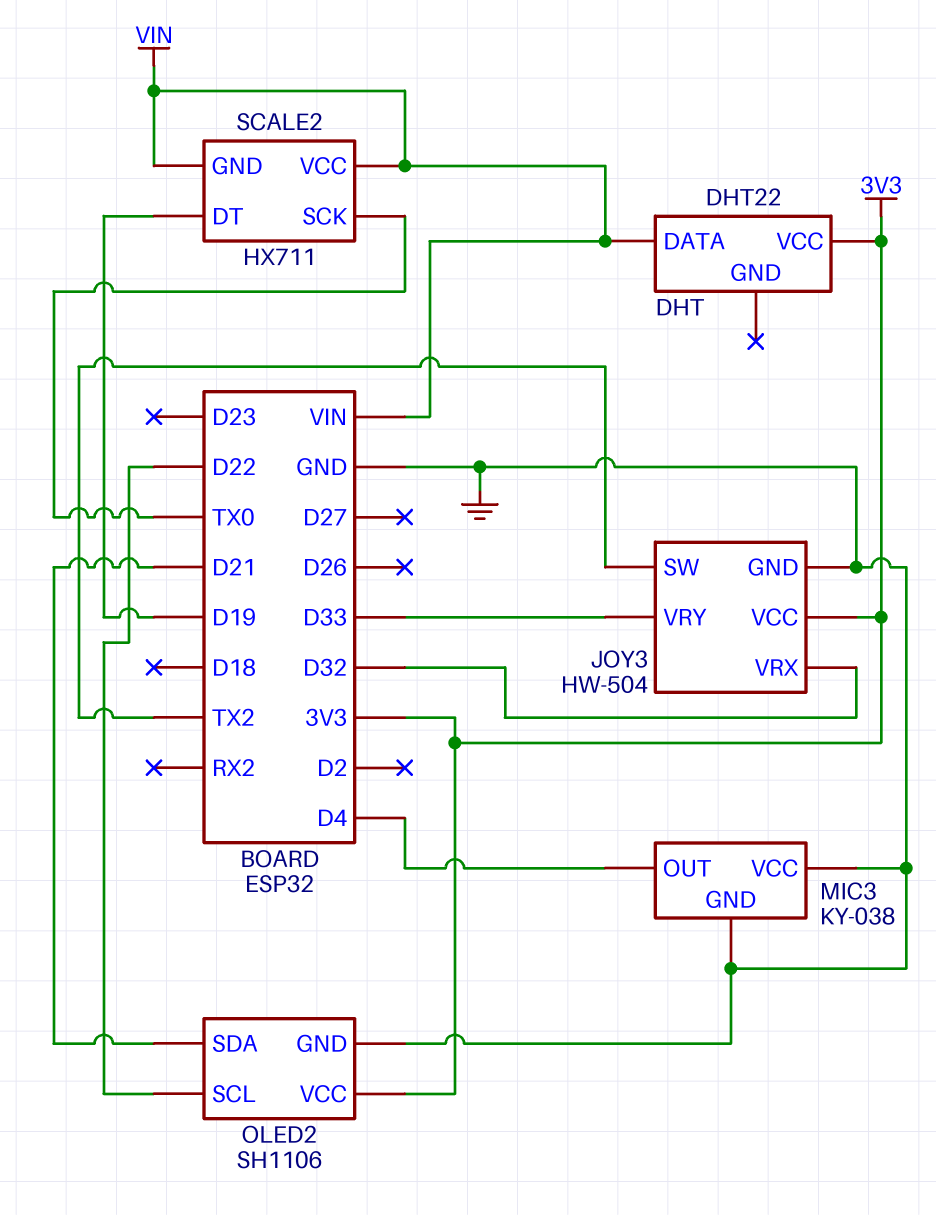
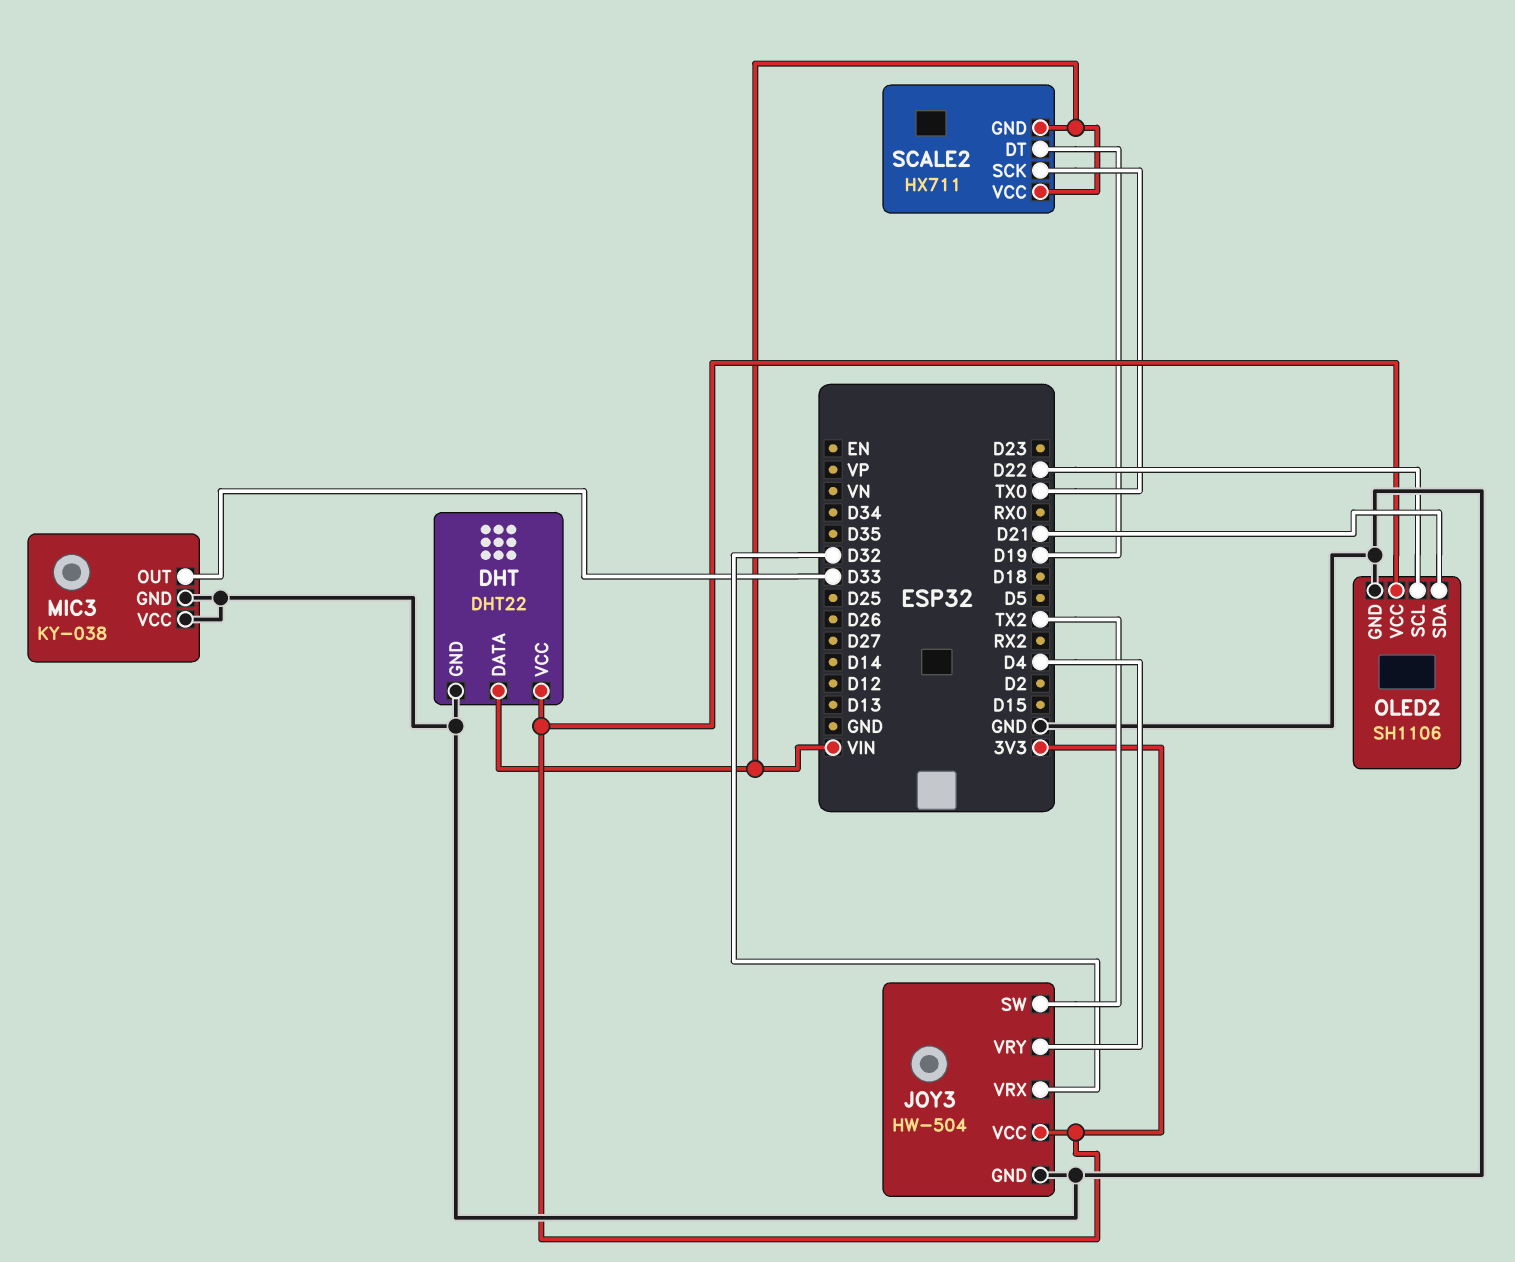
DHT pin GND: none -> GND
JOY3 pin VRY: D33 -> D4
MIC3 pin OUT: D4 -> D33

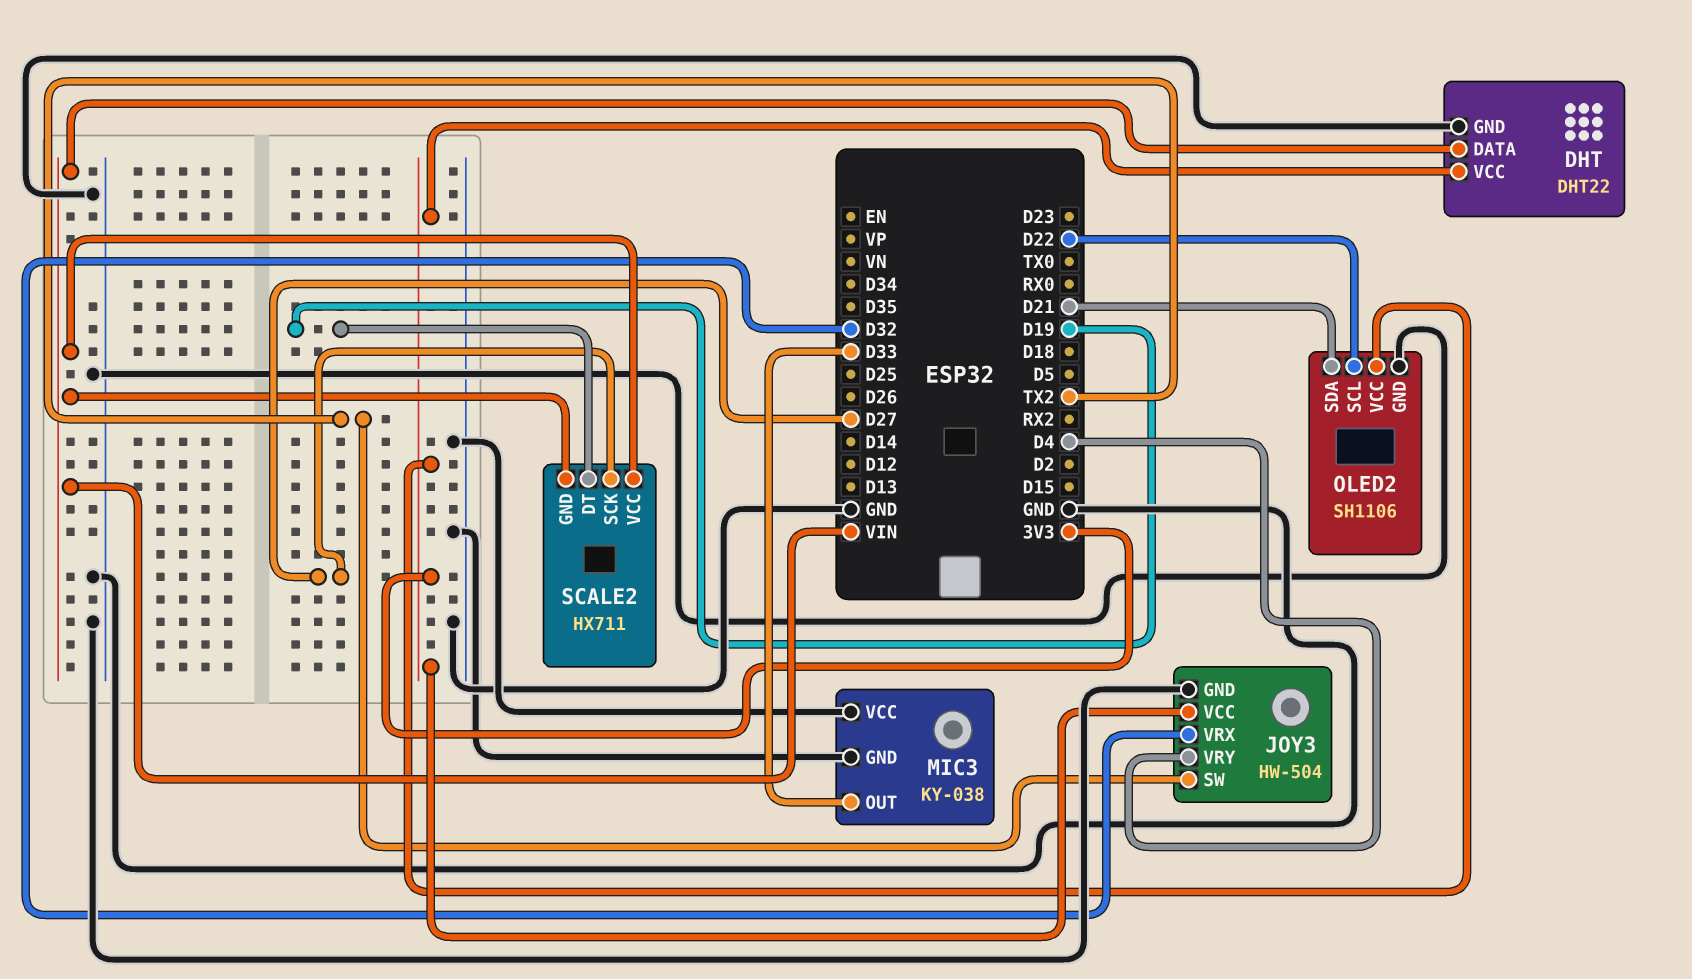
SCALE2 pin SCK: TX0 -> D27

